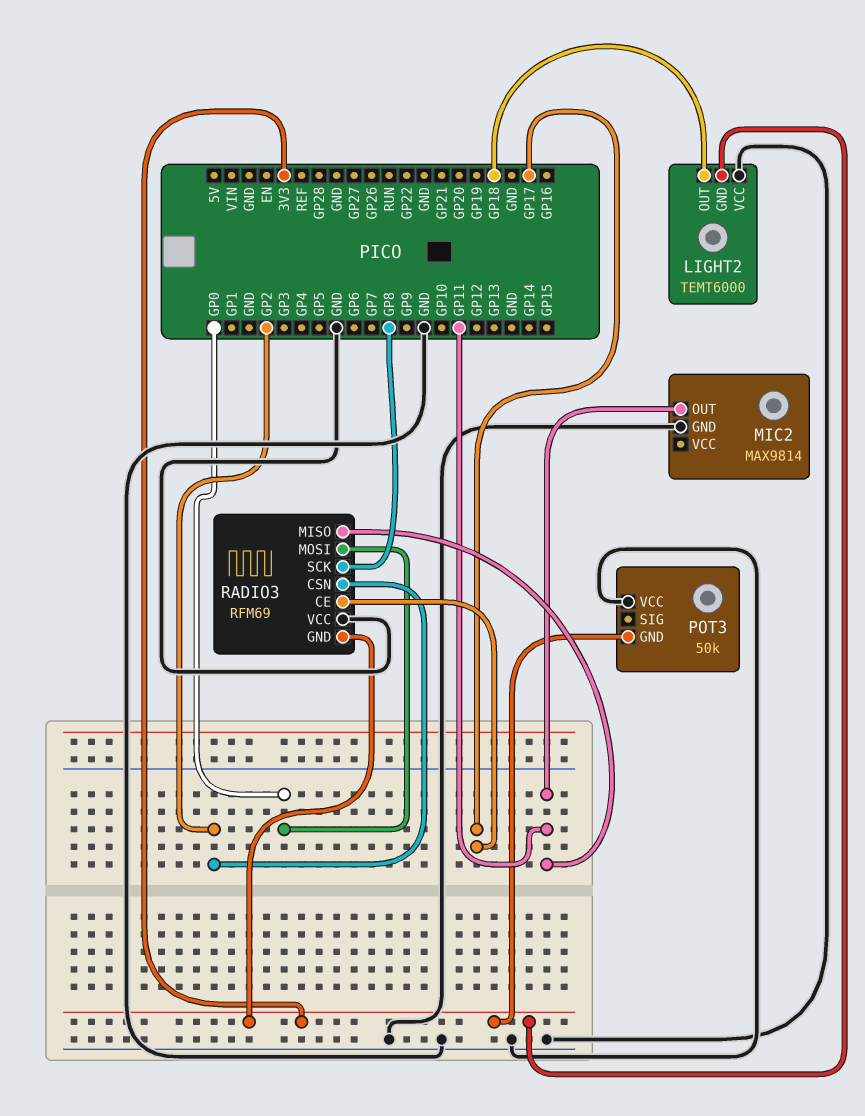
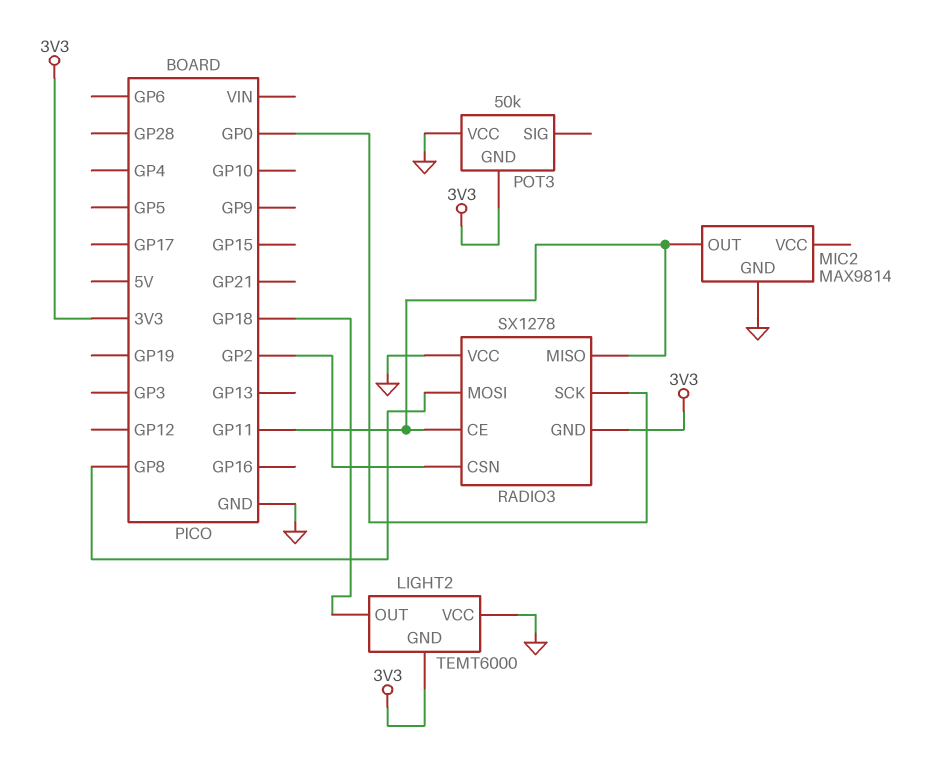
RADIO3: RFM69 -> SX1278
RADIO3 pin CE: GP17 -> GP11
RADIO3 pin MOSI: GP0 -> GP8
RADIO3 pin SCK: GP8 -> GP0

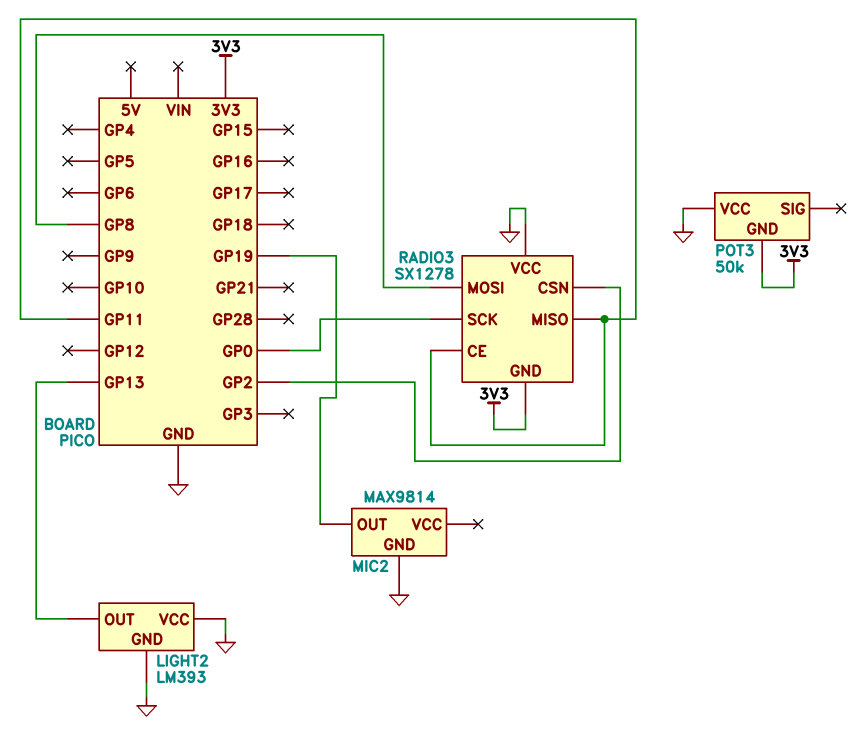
LIGHT2: TEMT6000 -> LM393
LIGHT2 pin GND: 3V3 -> GND
LIGHT2 pin OUT: GP18 -> GP13
MIC2 pin OUT: GP11 -> GP19

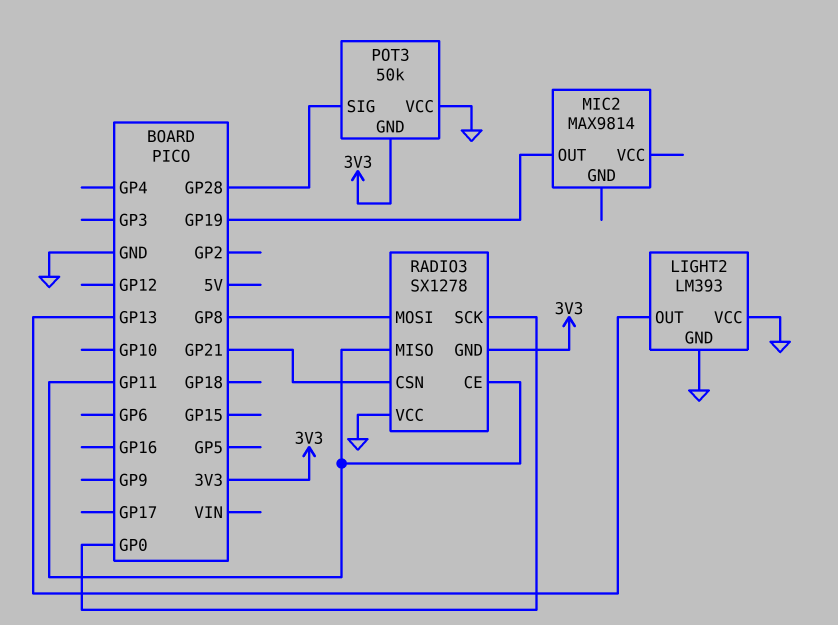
MIC2 pin GND: GND -> none
POT3 pin SIG: none -> GP28
RADIO3 pin CSN: GP2 -> GP21

